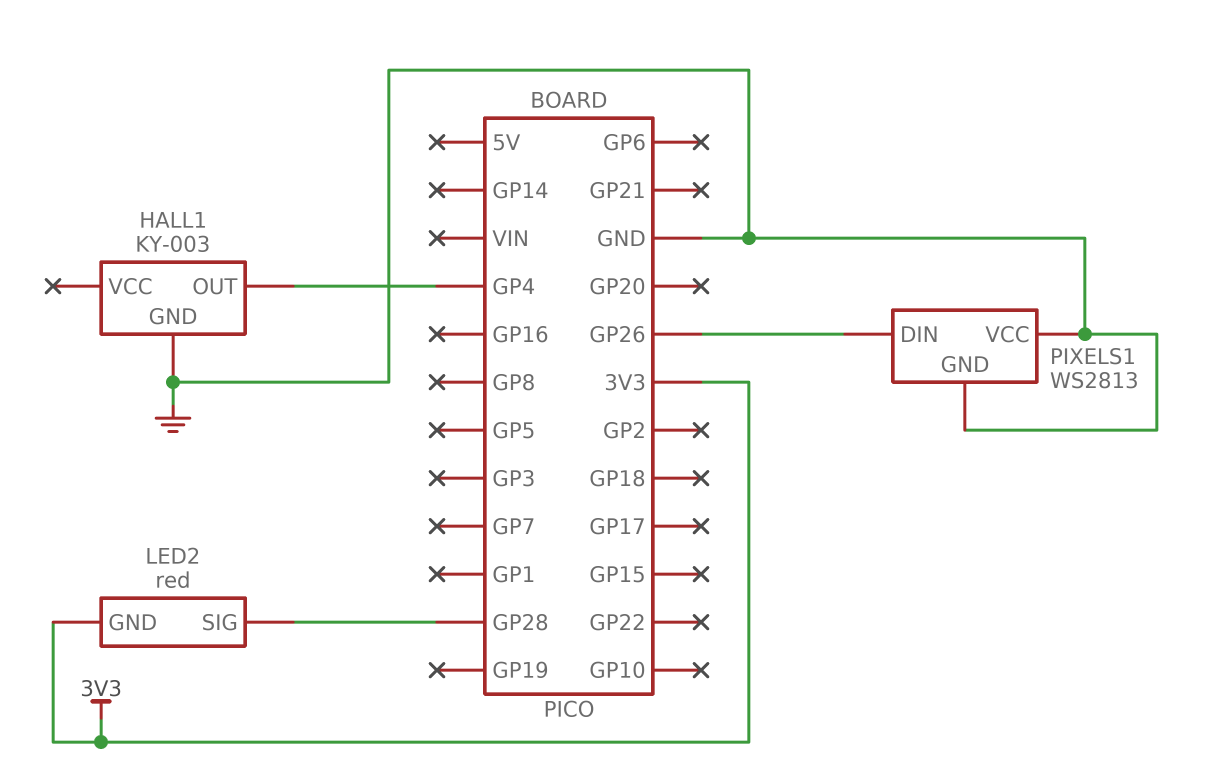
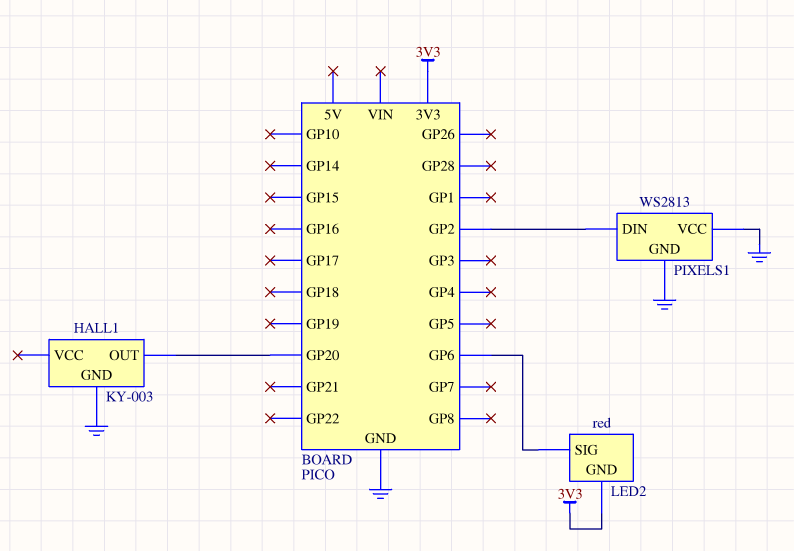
HALL1 pin OUT: GP4 -> GP20
LED2 pin SIG: GP28 -> GP6
PIXELS1 pin DIN: GP26 -> GP2

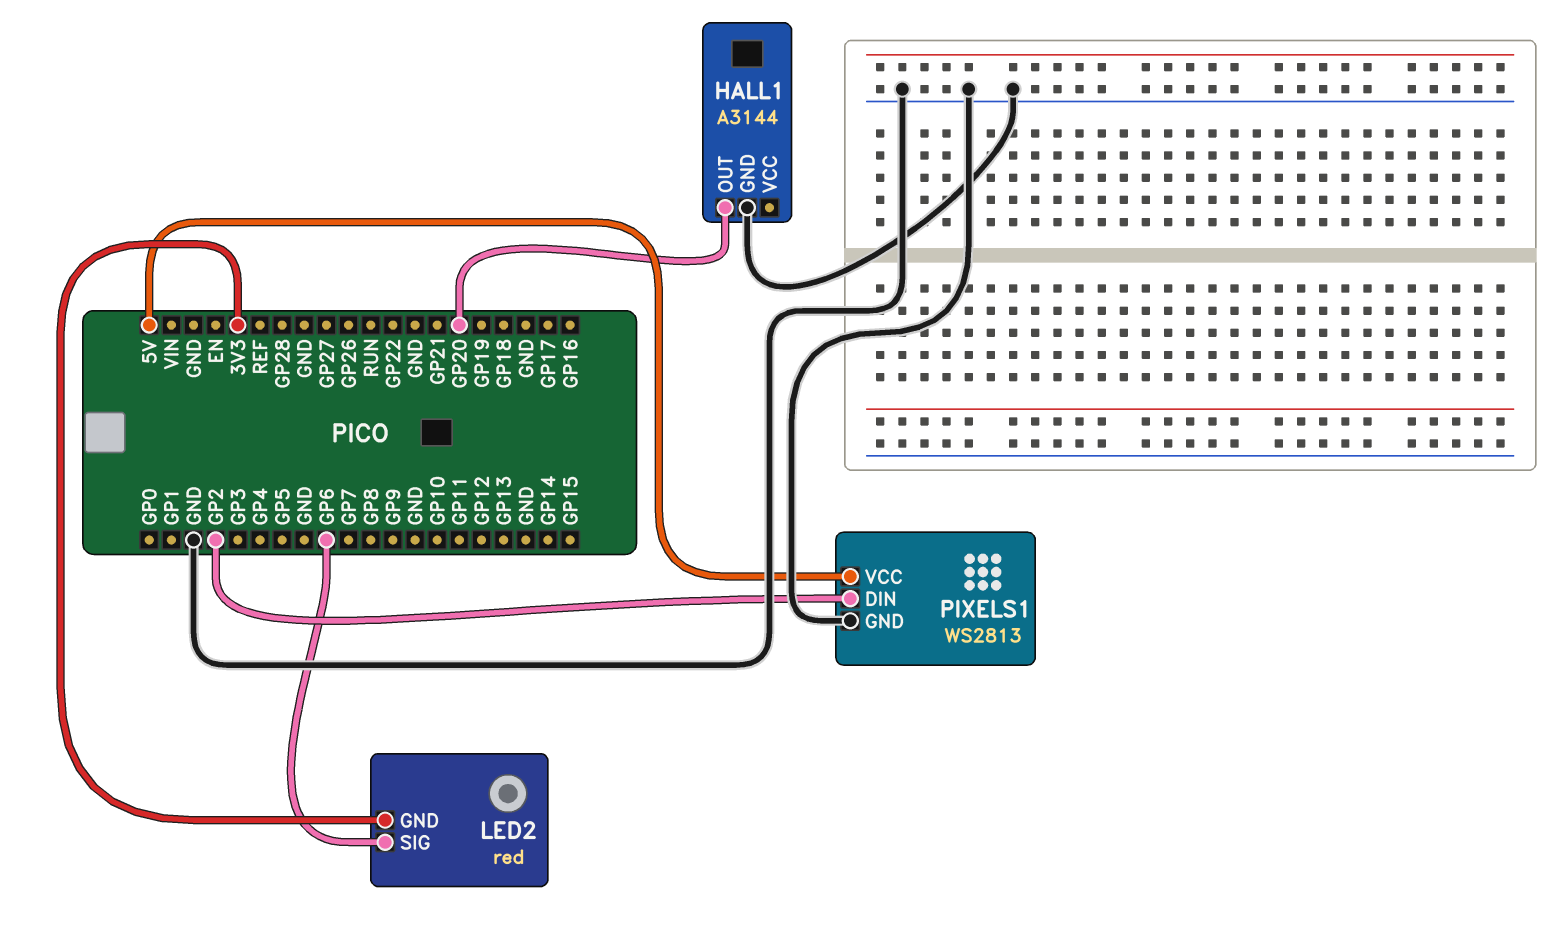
HALL1: KY-003 -> A3144
PIXELS1 pin VCC: GND -> 5V

